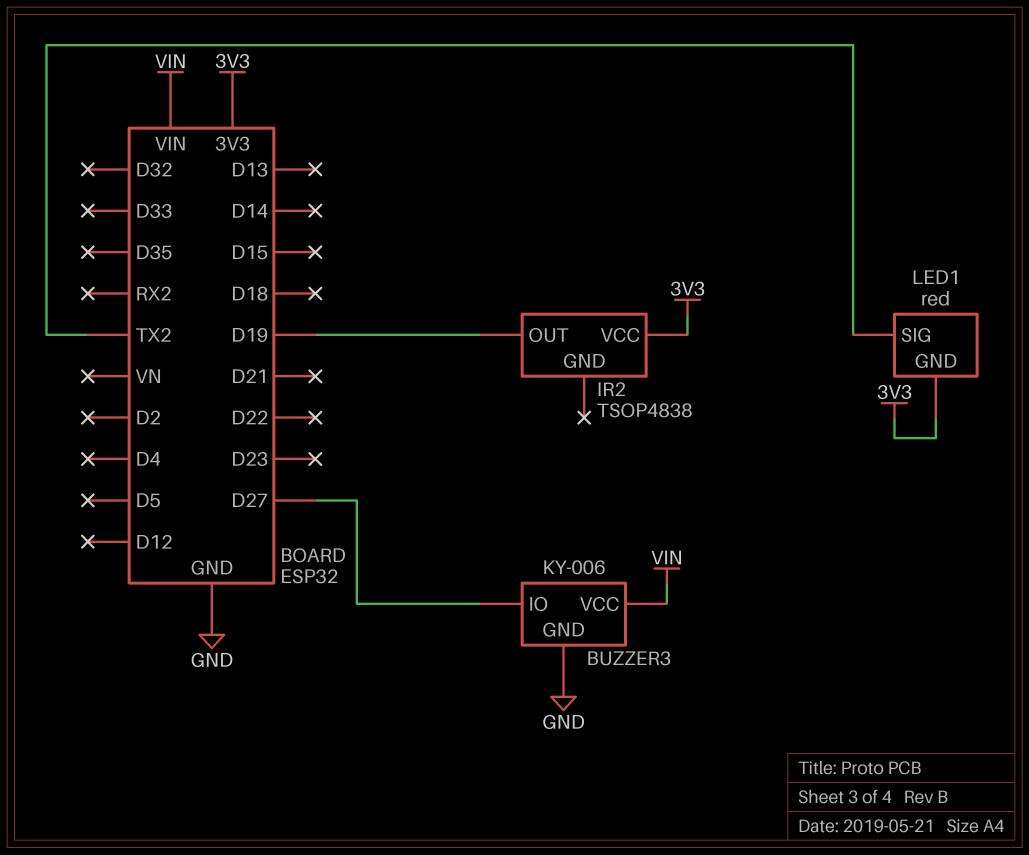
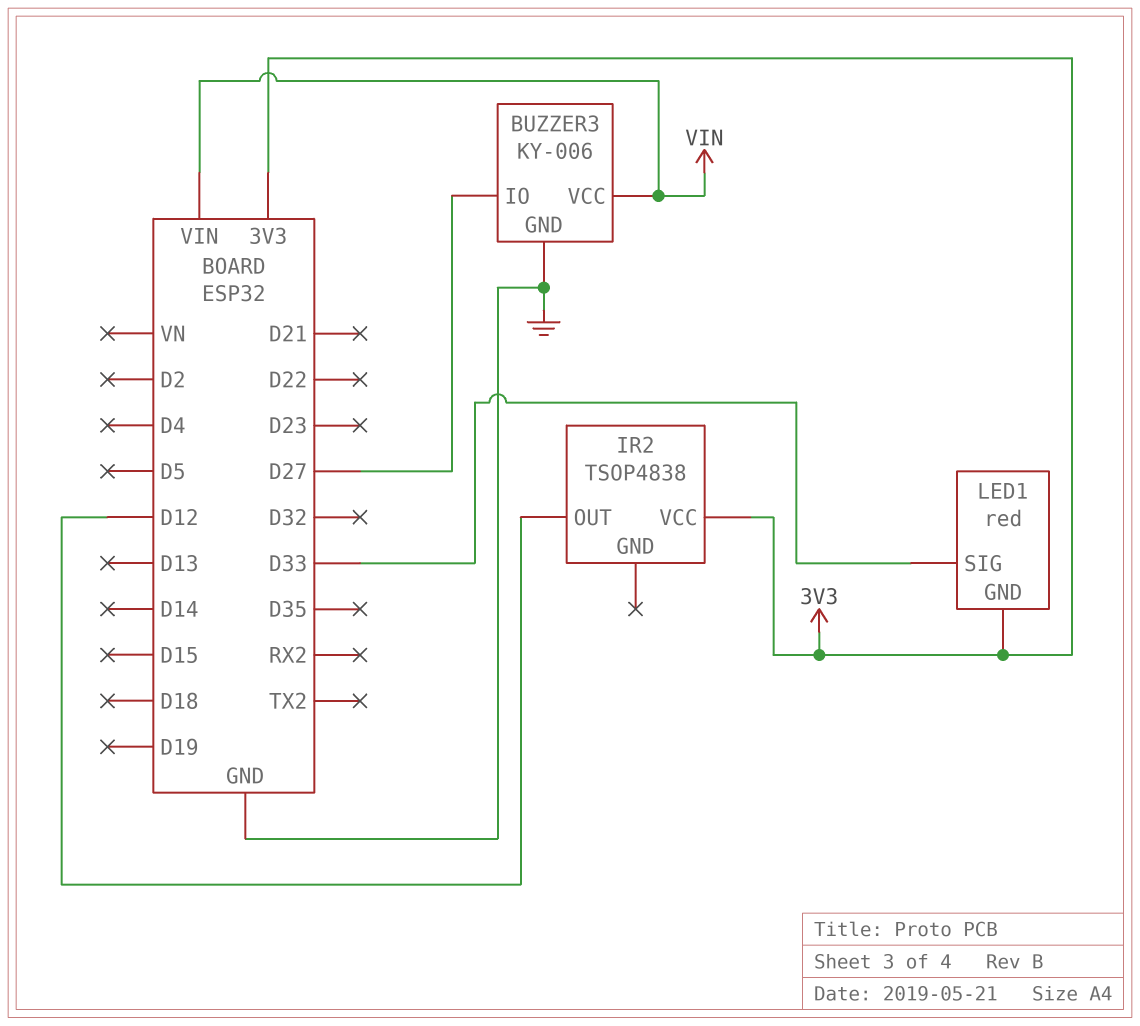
IR2 pin OUT: D19 -> D12
LED1 pin SIG: TX2 -> D33

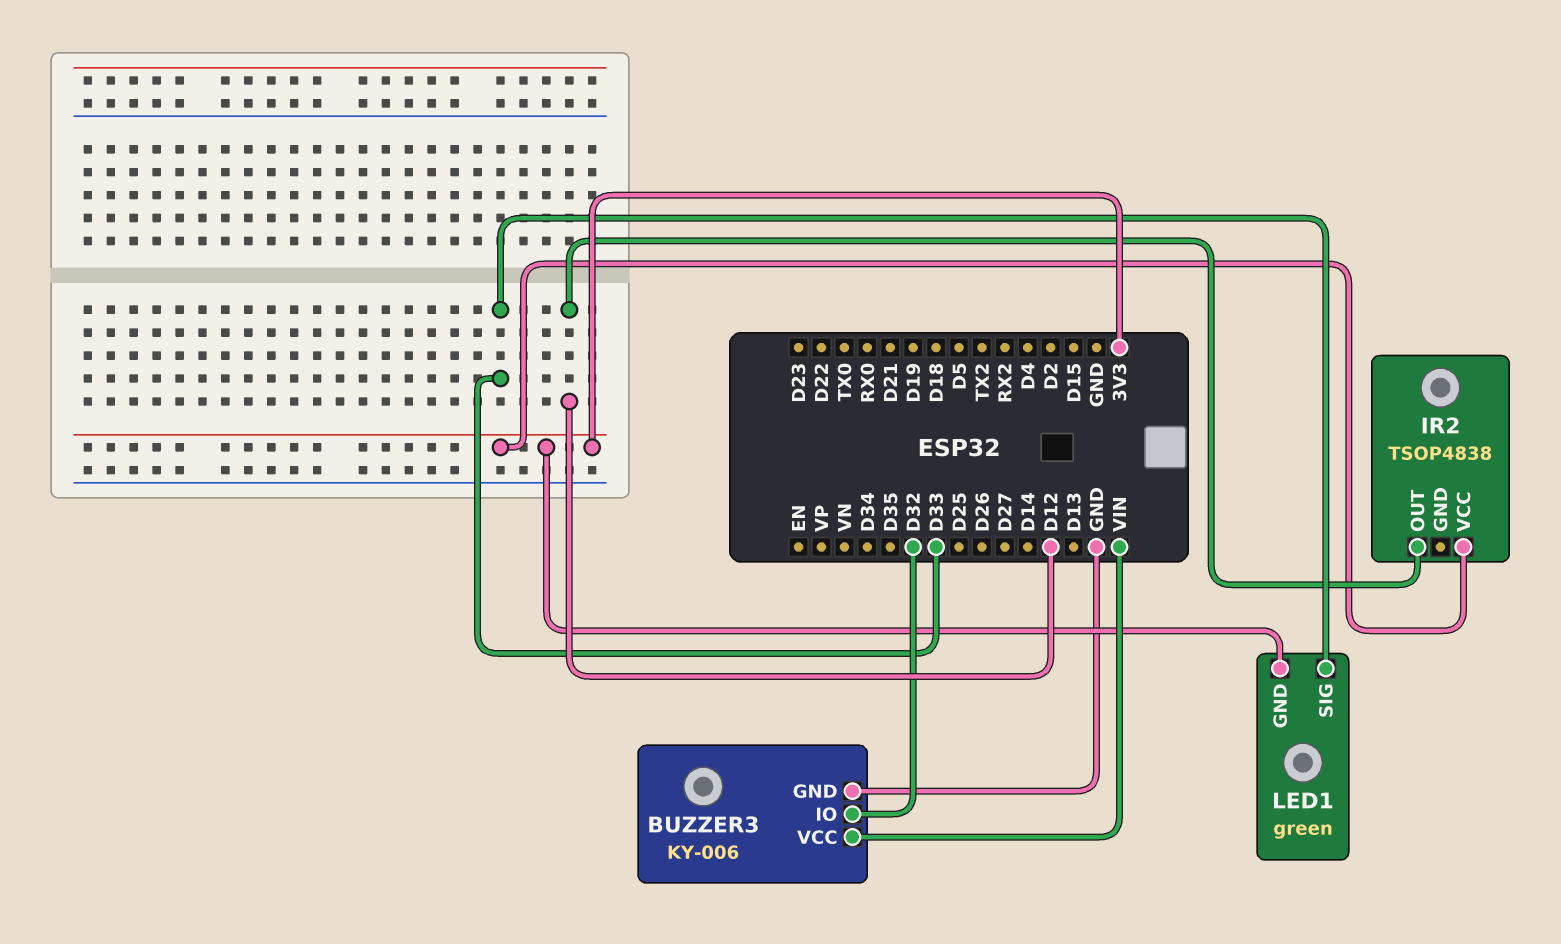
BUZZER3 pin IO: D27 -> D32
LED1: red -> green

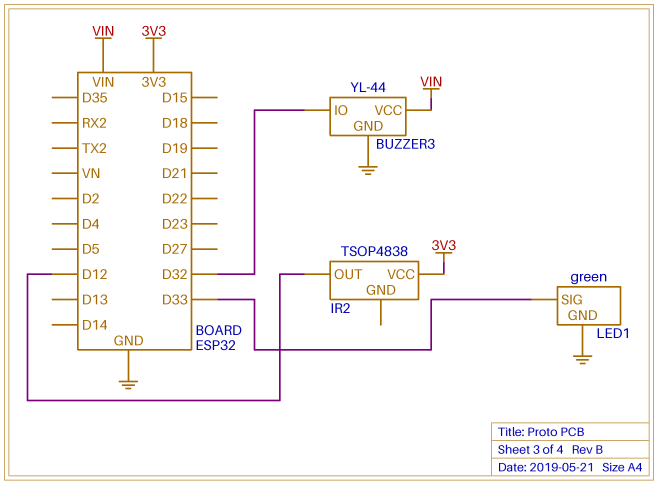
BUZZER3: KY-006 -> YL-44
LED1 pin GND: 3V3 -> GND

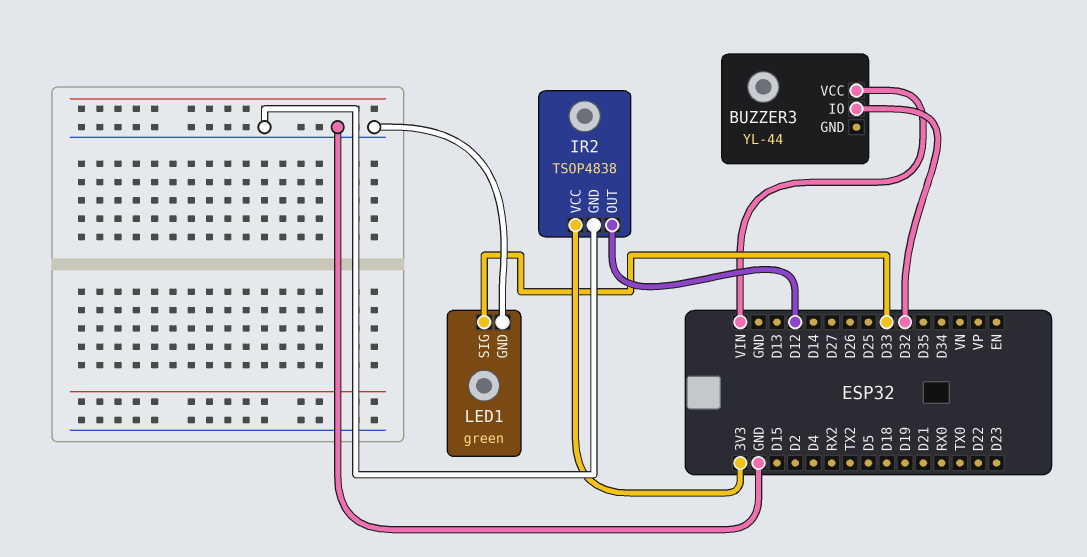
BUZZER3 pin GND: GND -> none
IR2 pin GND: none -> GND

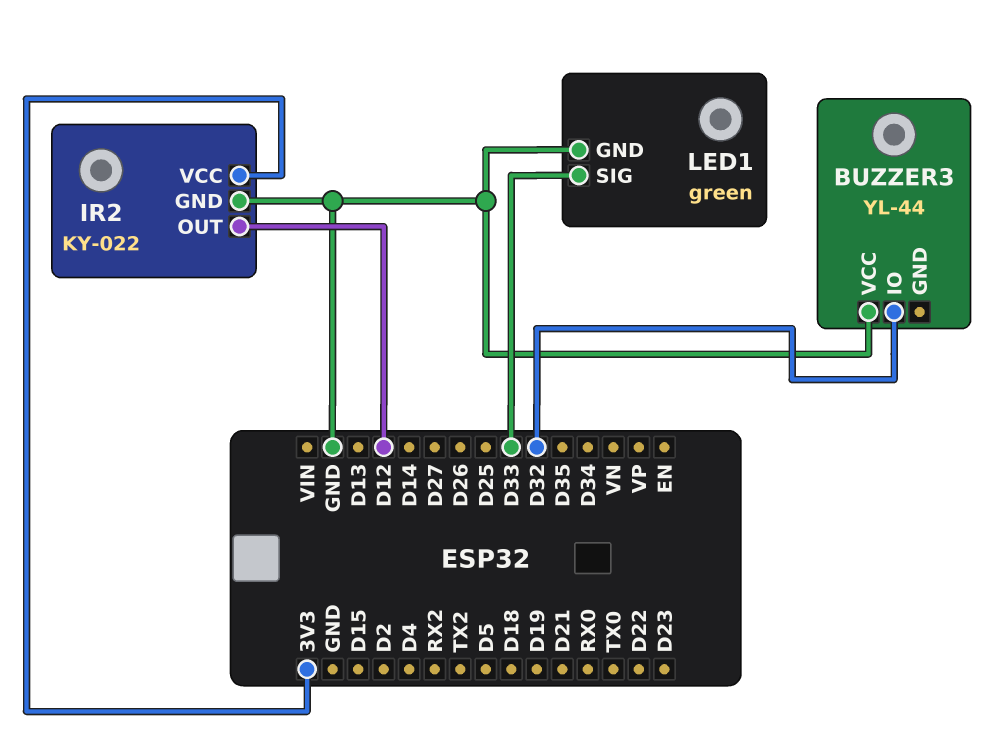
BUZZER3 pin VCC: VIN -> GND
IR2: TSOP4838 -> KY-022

